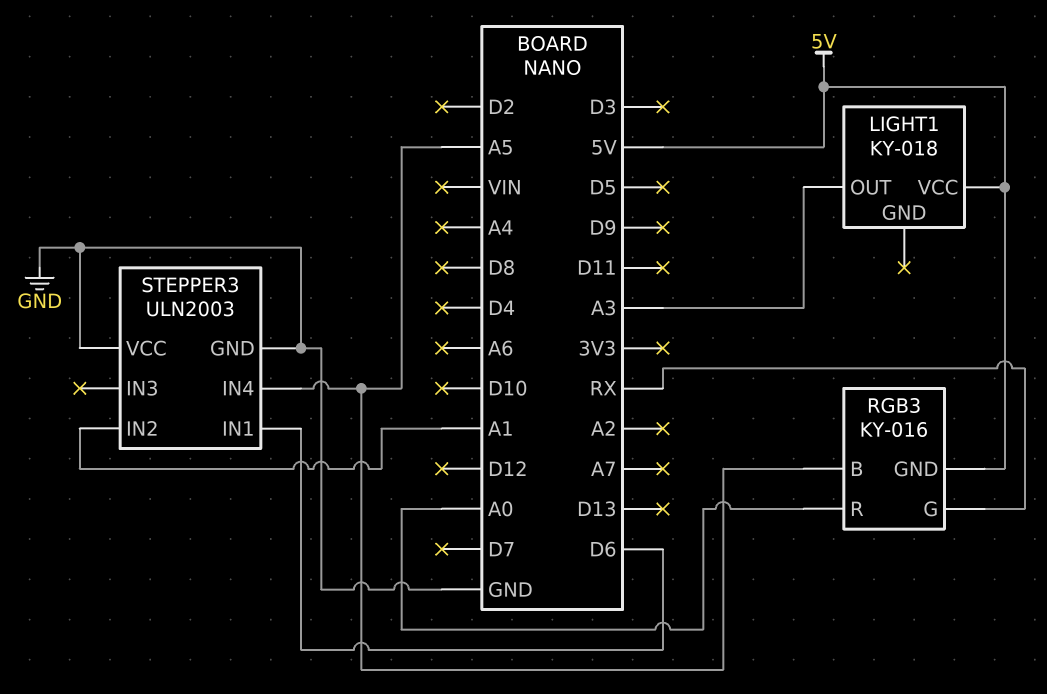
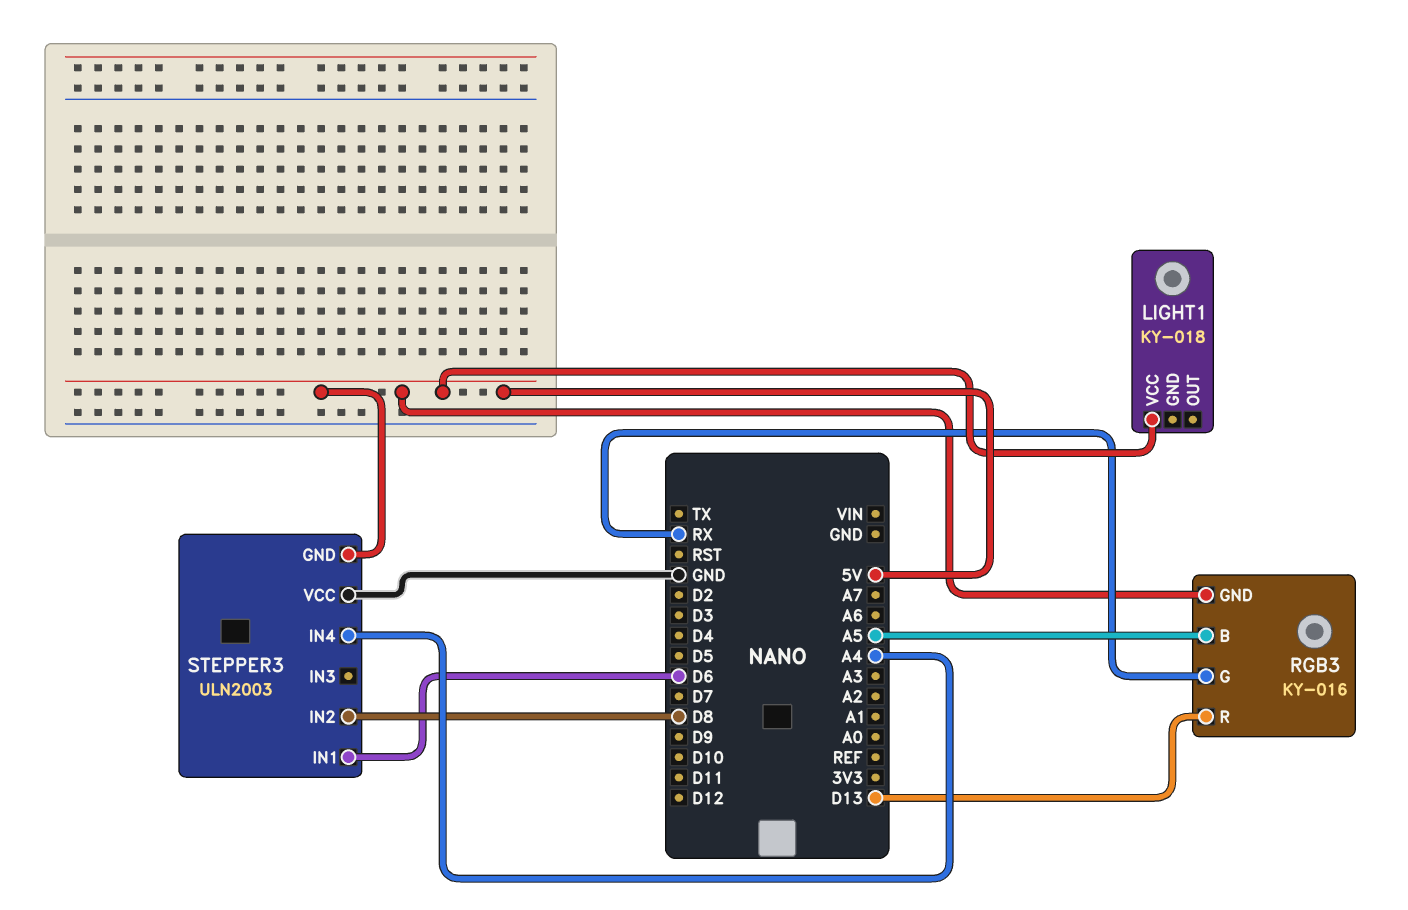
LIGHT1 pin OUT: A3 -> none
RGB3 pin R: A0 -> D13
STEPPER3 pin GND: GND -> 5V
STEPPER3 pin IN2: A1 -> D8
STEPPER3 pin IN4: A5 -> A4

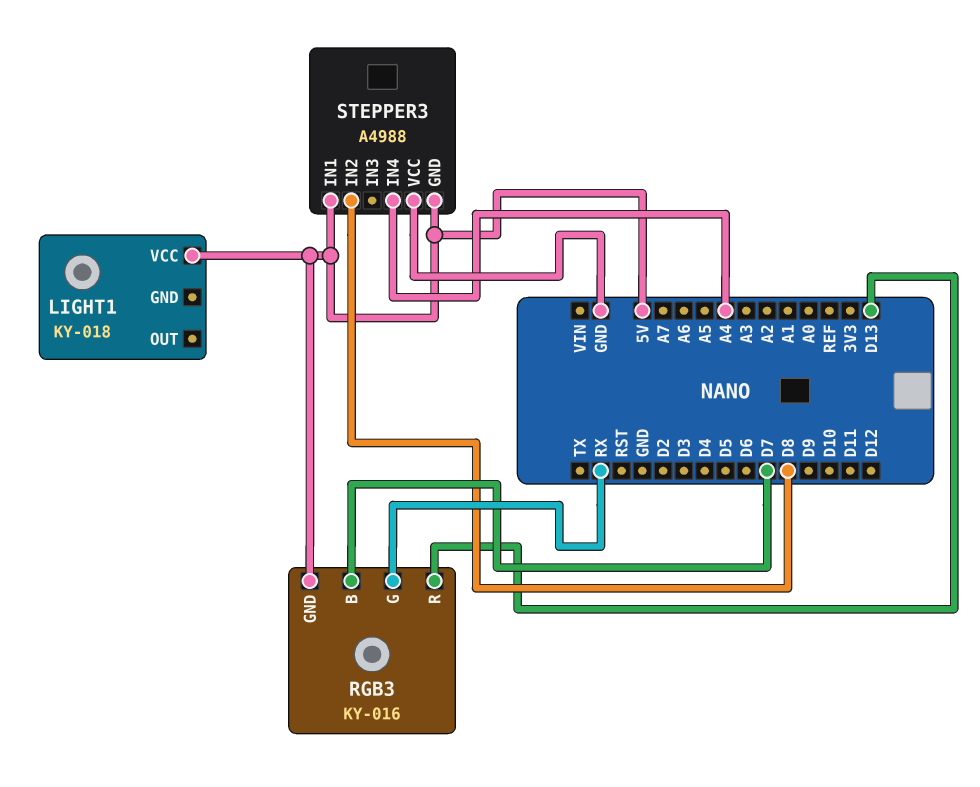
RGB3 pin B: A5 -> D7
STEPPER3: ULN2003 -> A4988
STEPPER3 pin IN1: D6 -> 5V

